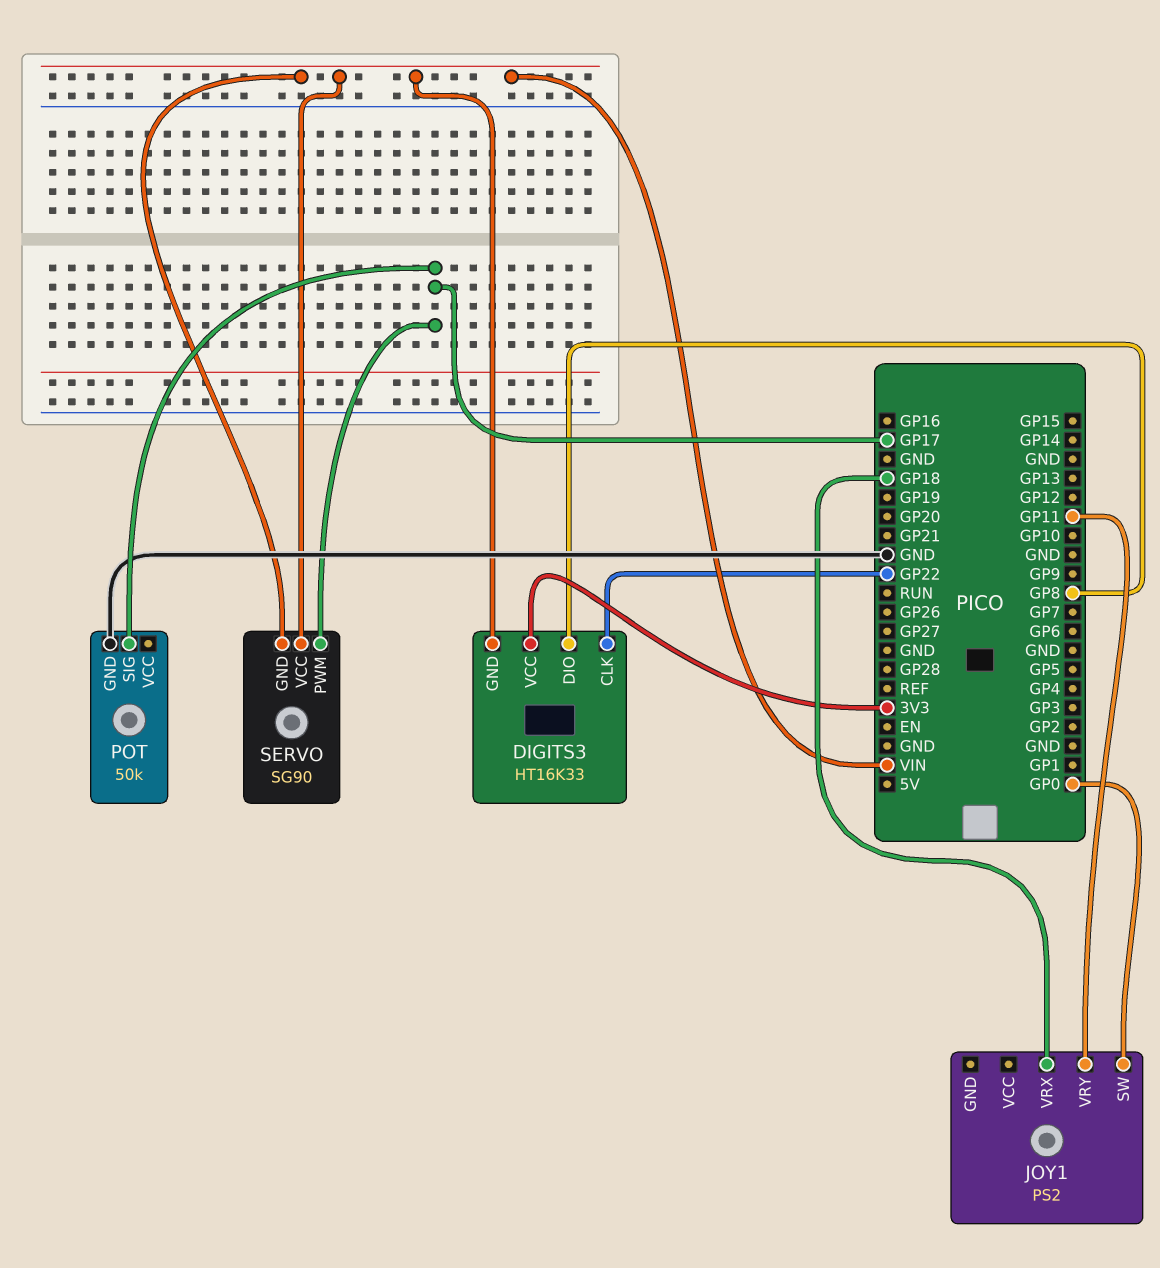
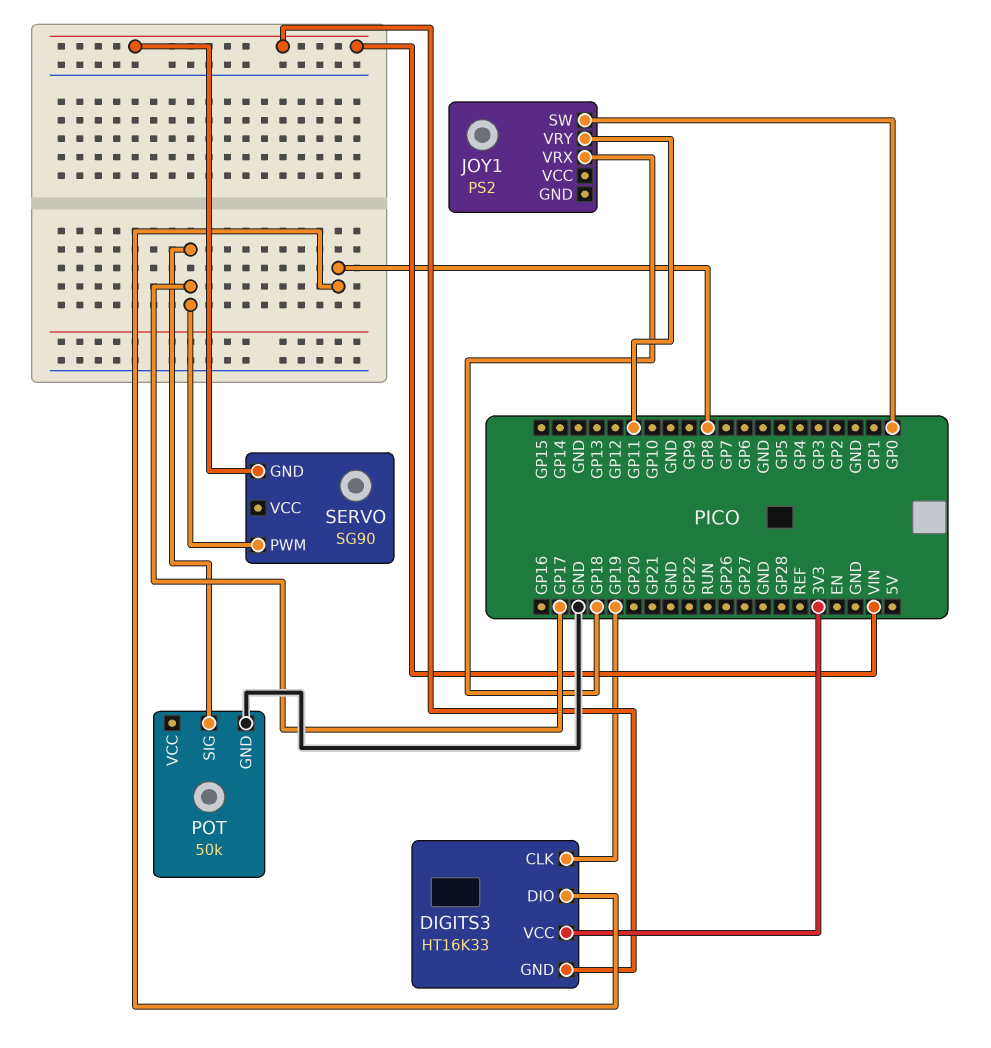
DIGITS3 pin CLK: GP22 -> GP19
SERVO pin VCC: VIN -> none

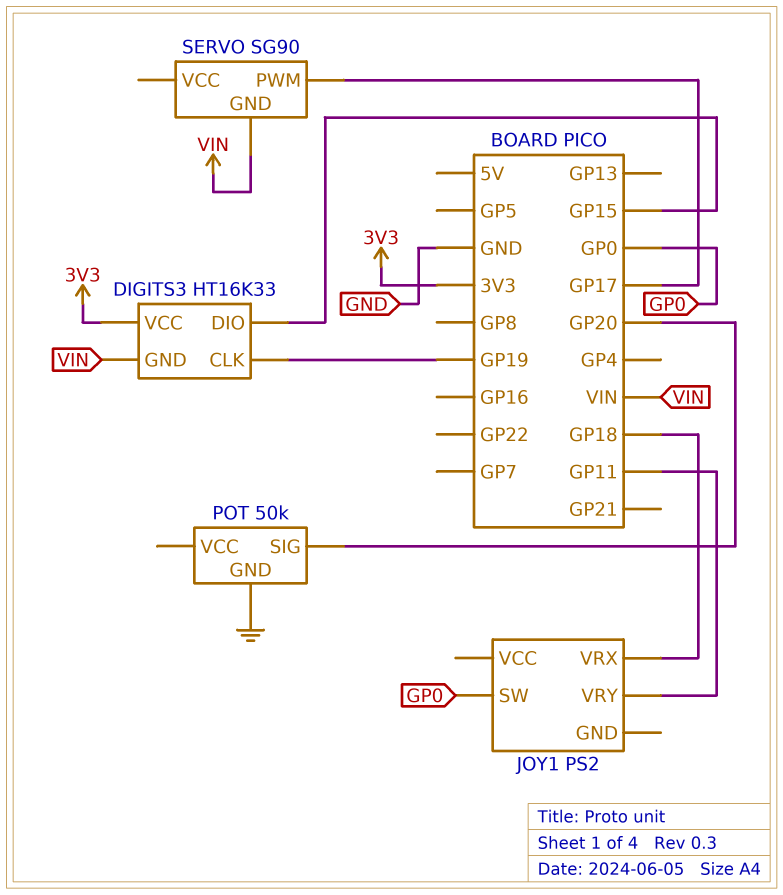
DIGITS3 pin DIO: GP8 -> GP15
POT pin SIG: GP17 -> GP20

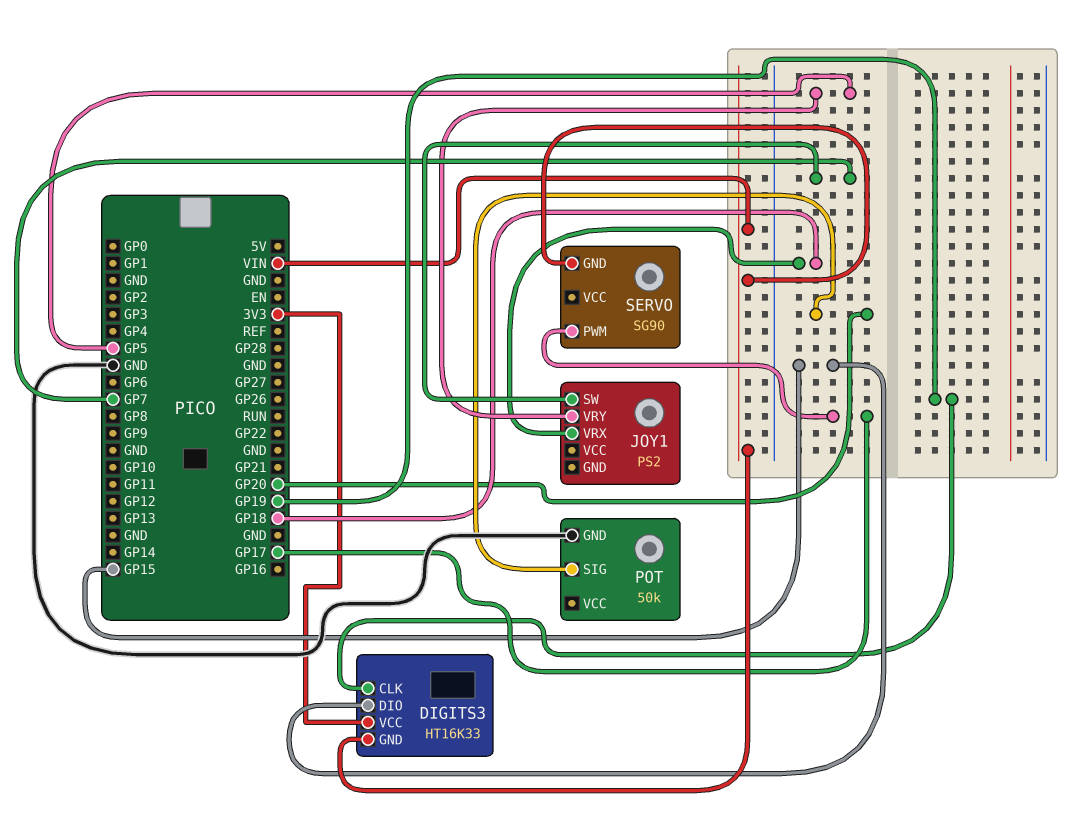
JOY1 pin SW: GP0 -> GP7
JOY1 pin VRY: GP11 -> GP5

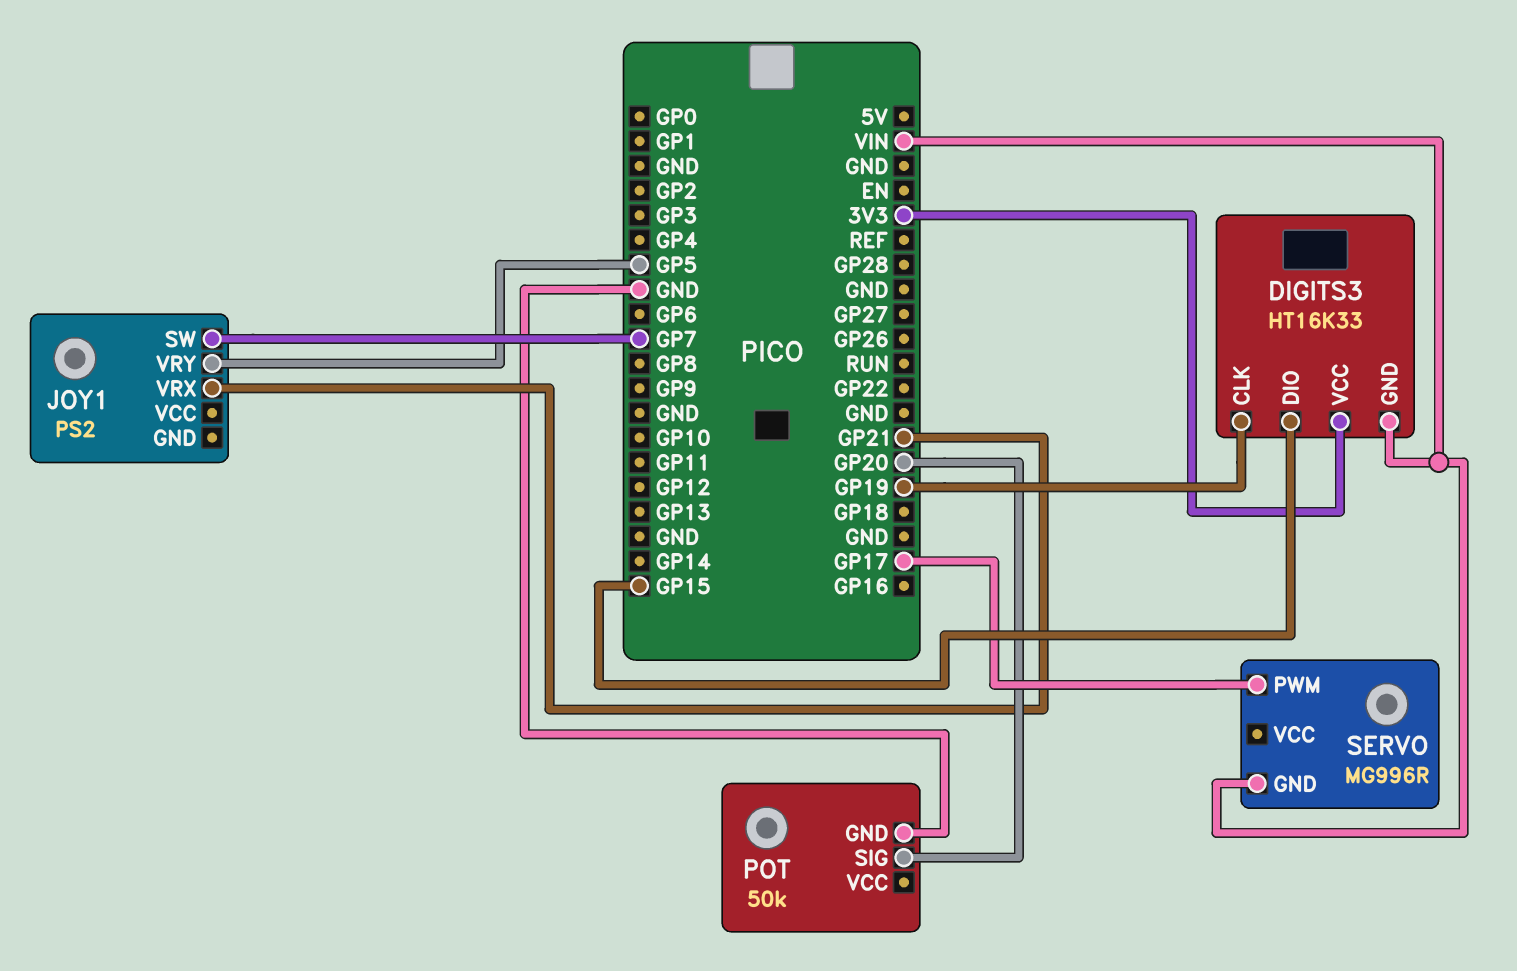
JOY1 pin VRX: GP18 -> GP21
SERVO: SG90 -> MG996R

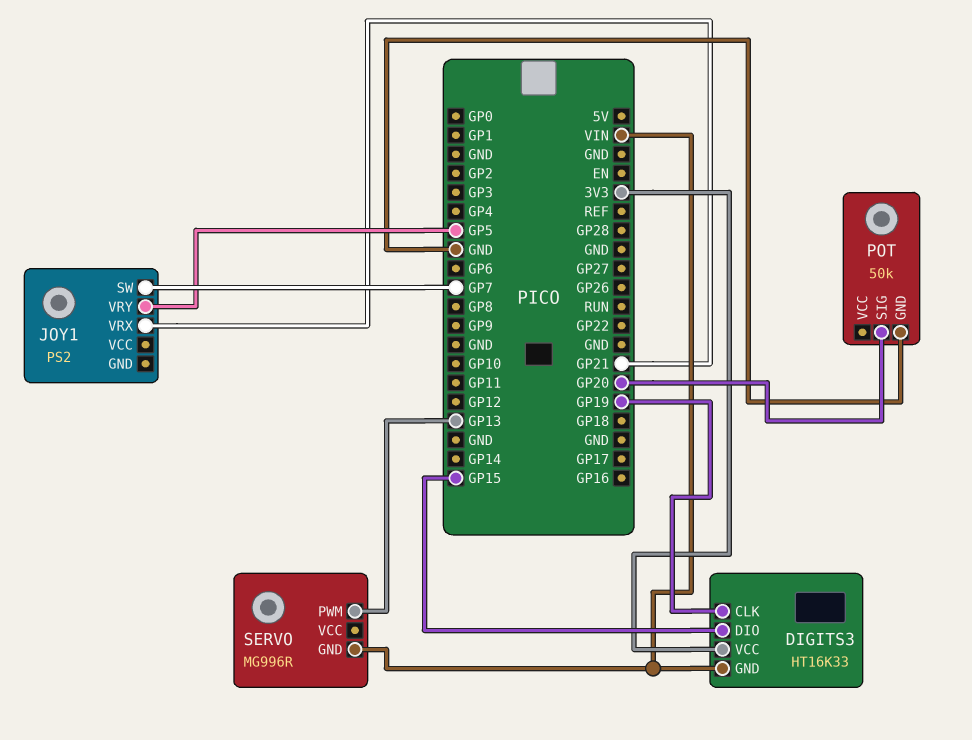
SERVO pin PWM: GP17 -> GP13

